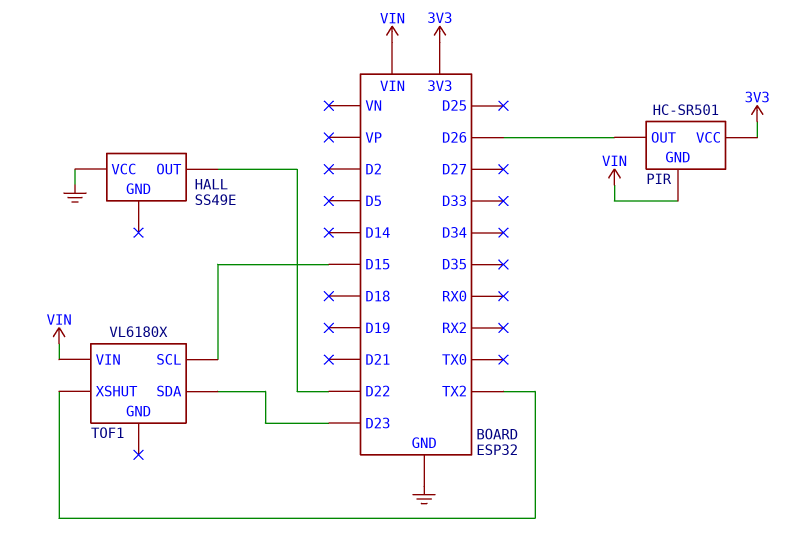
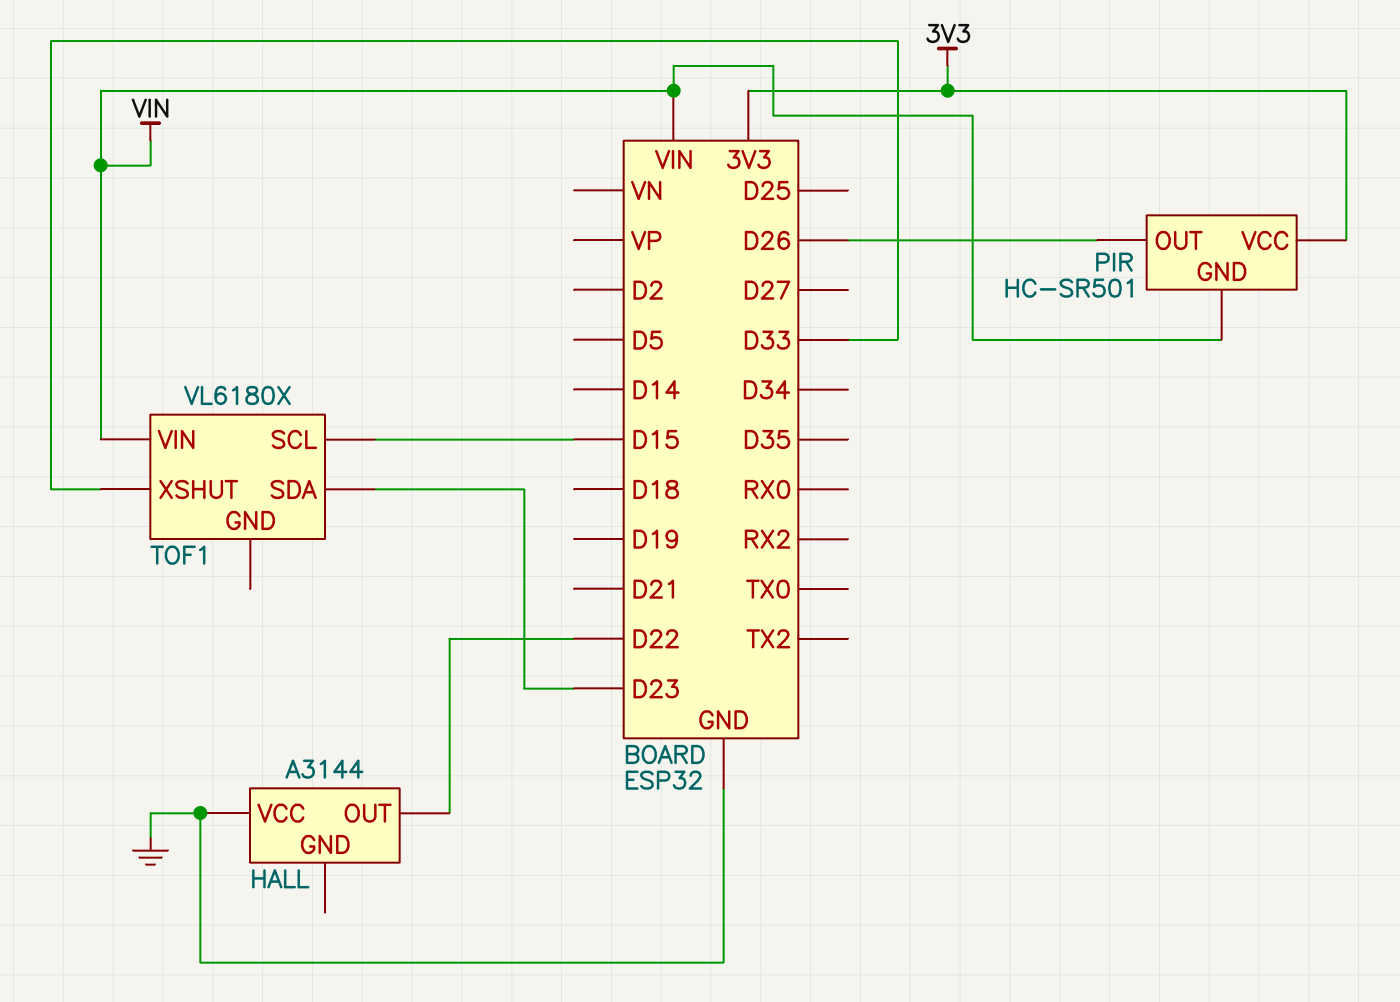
HALL: SS49E -> A3144
TOF1 pin XSHUT: TX2 -> D33

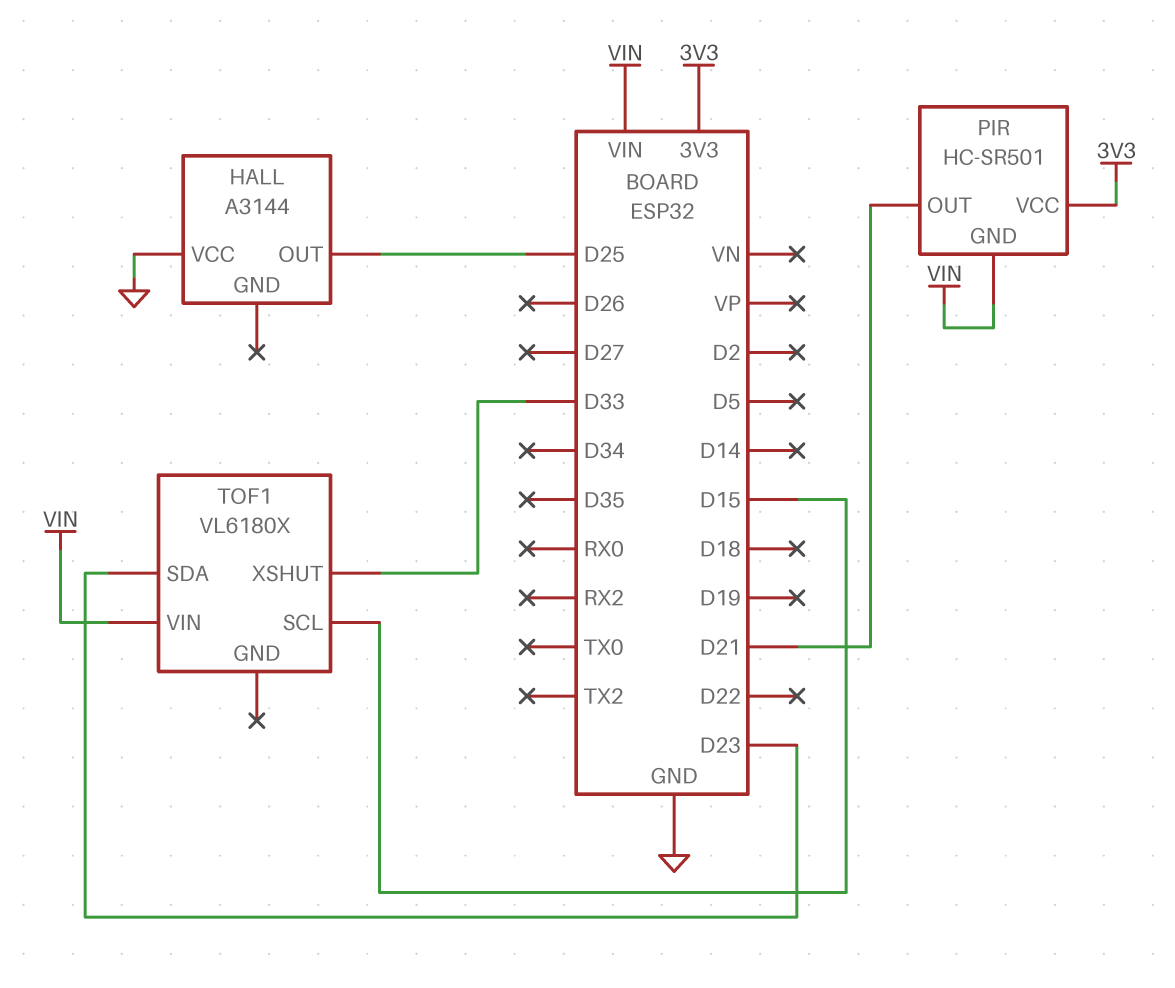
HALL pin OUT: D22 -> D25
PIR pin OUT: D26 -> D21

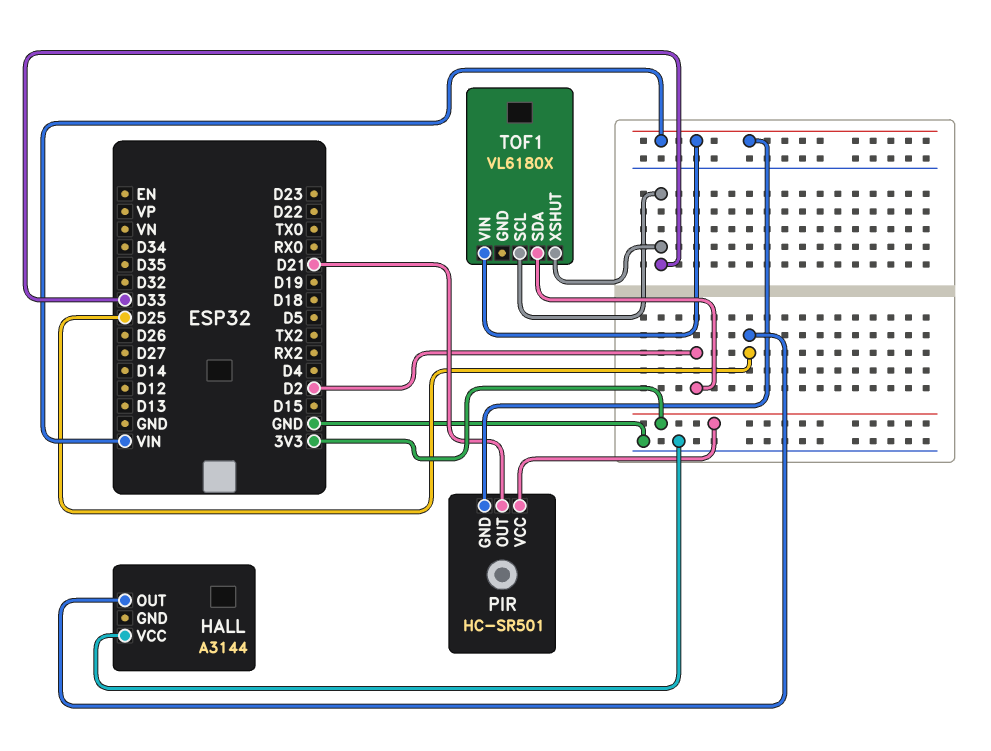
TOF1 pin SCL: D15 -> D33
TOF1 pin SDA: D23 -> D2

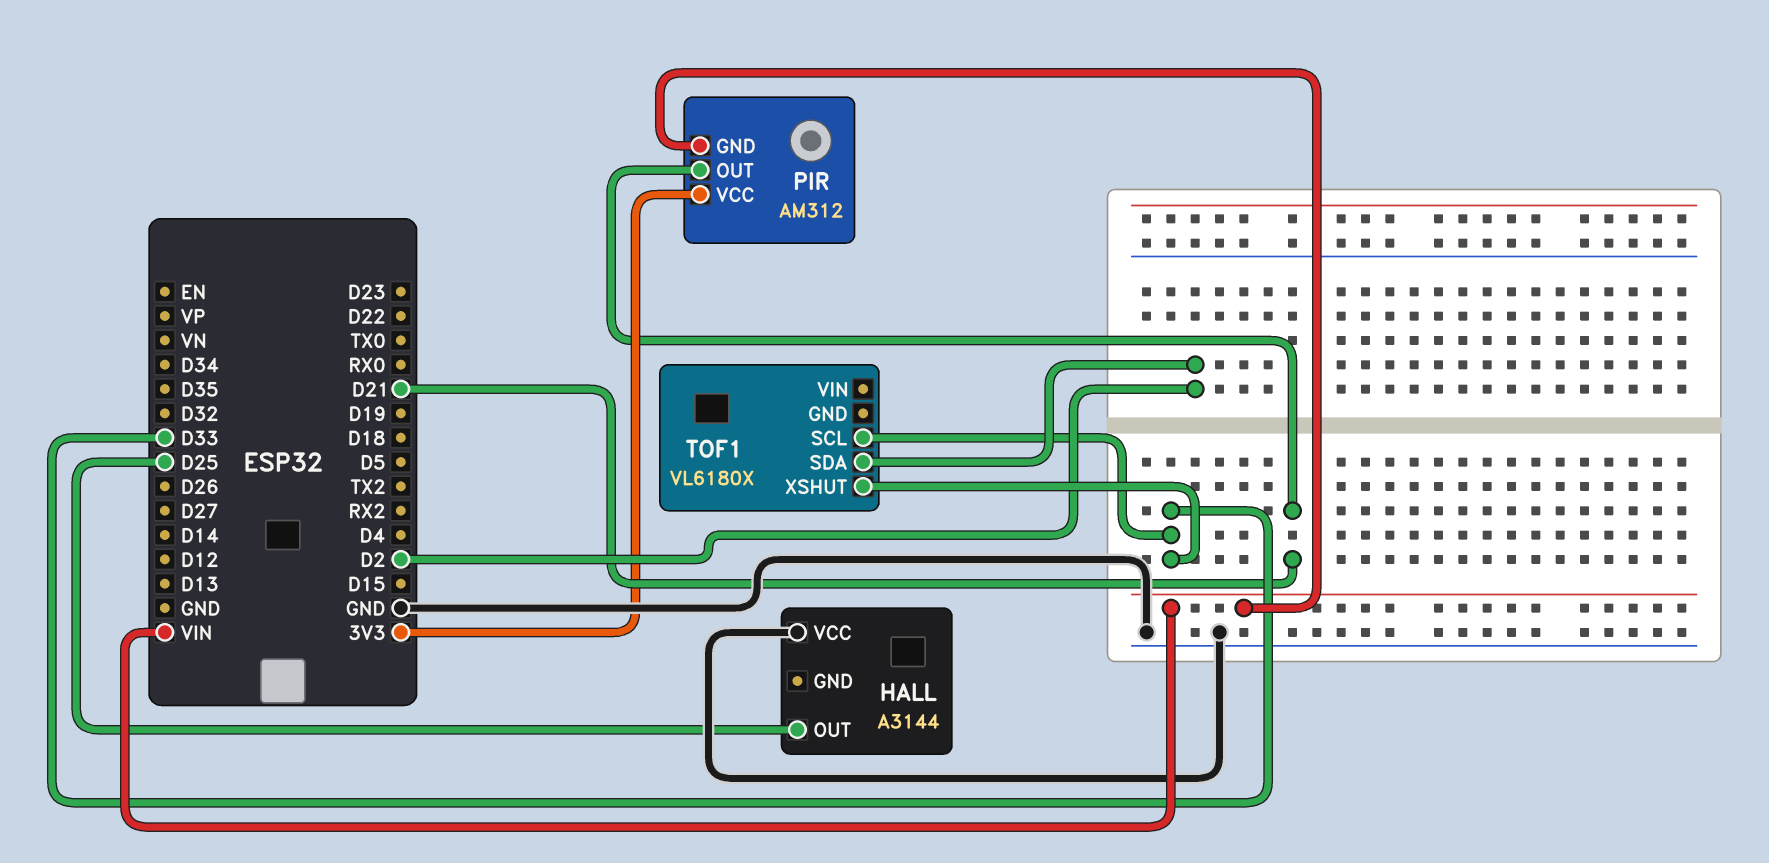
PIR: HC-SR501 -> AM312
TOF1 pin VIN: VIN -> none

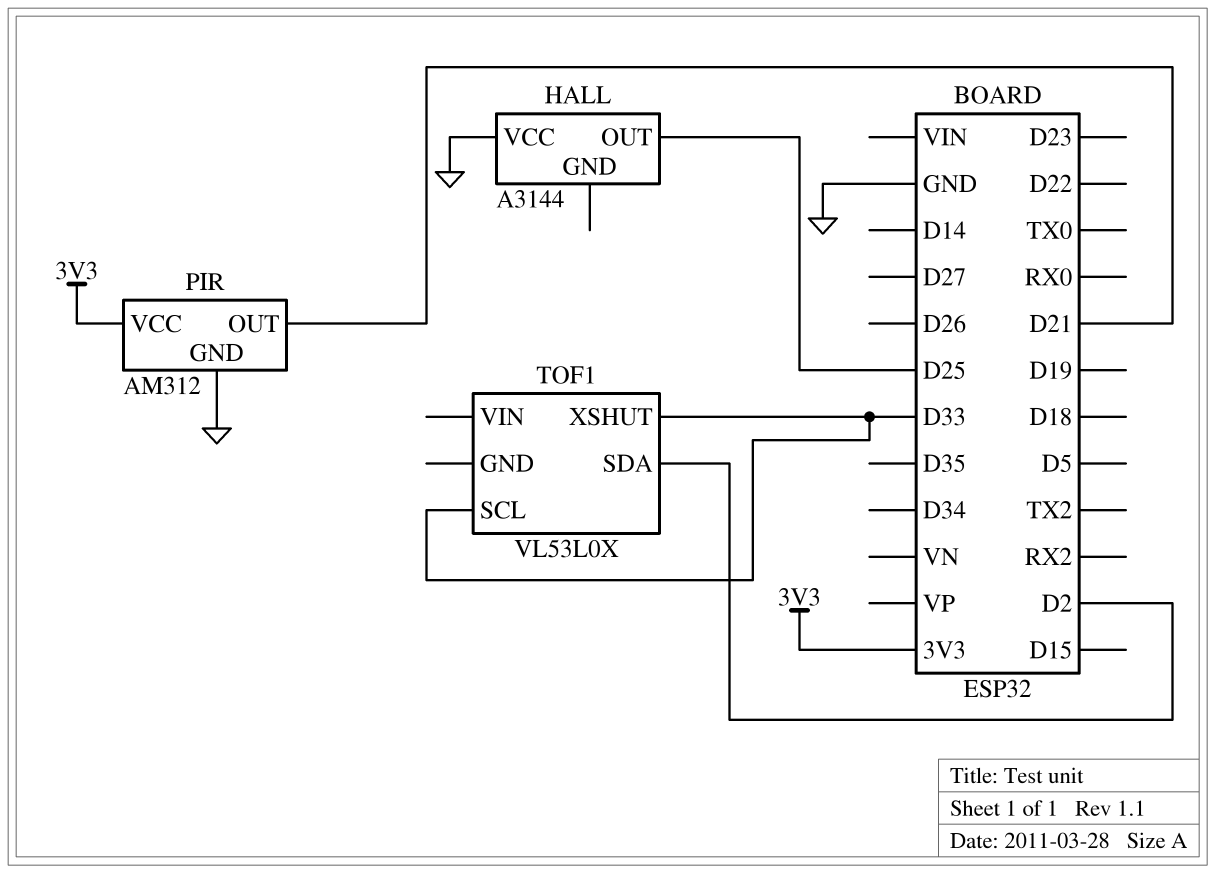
PIR pin GND: VIN -> GND
TOF1: VL6180X -> VL53L0X

